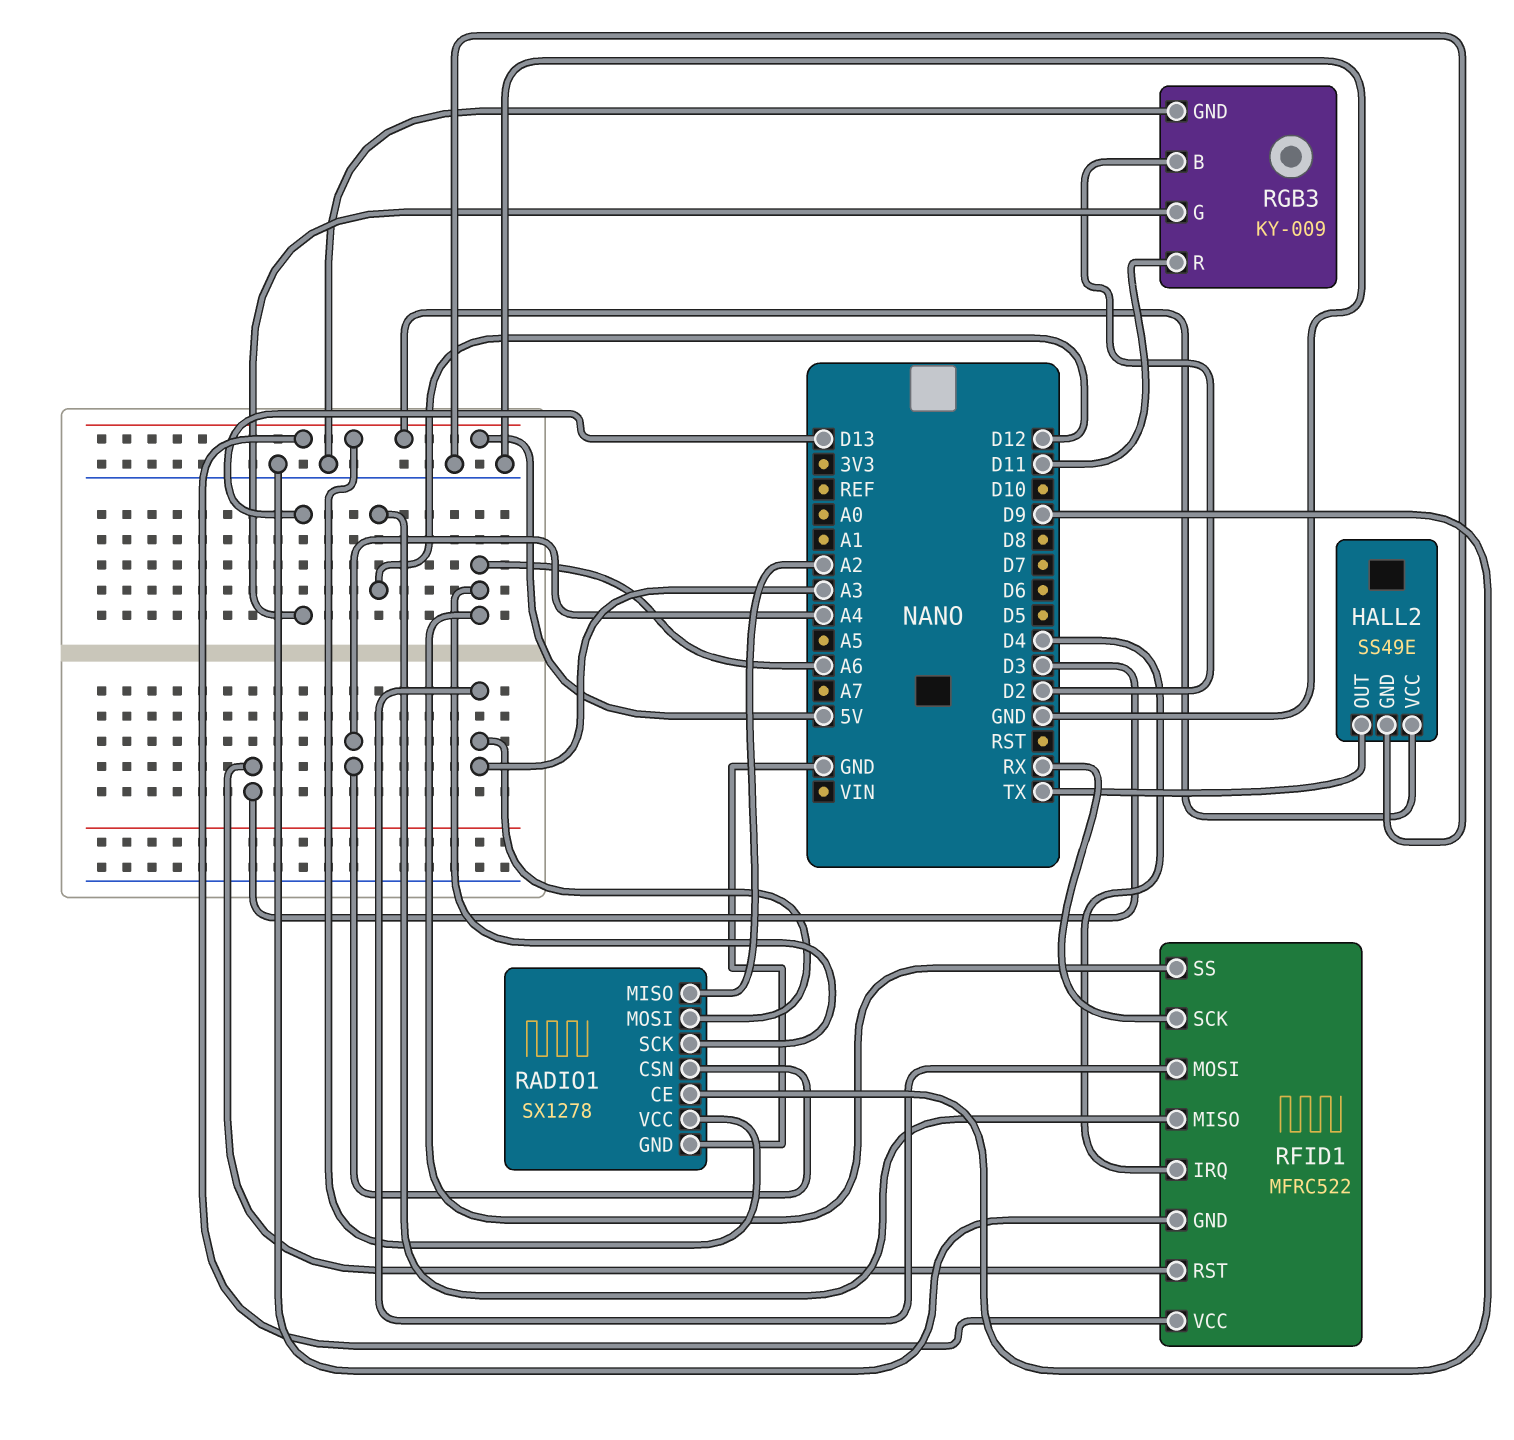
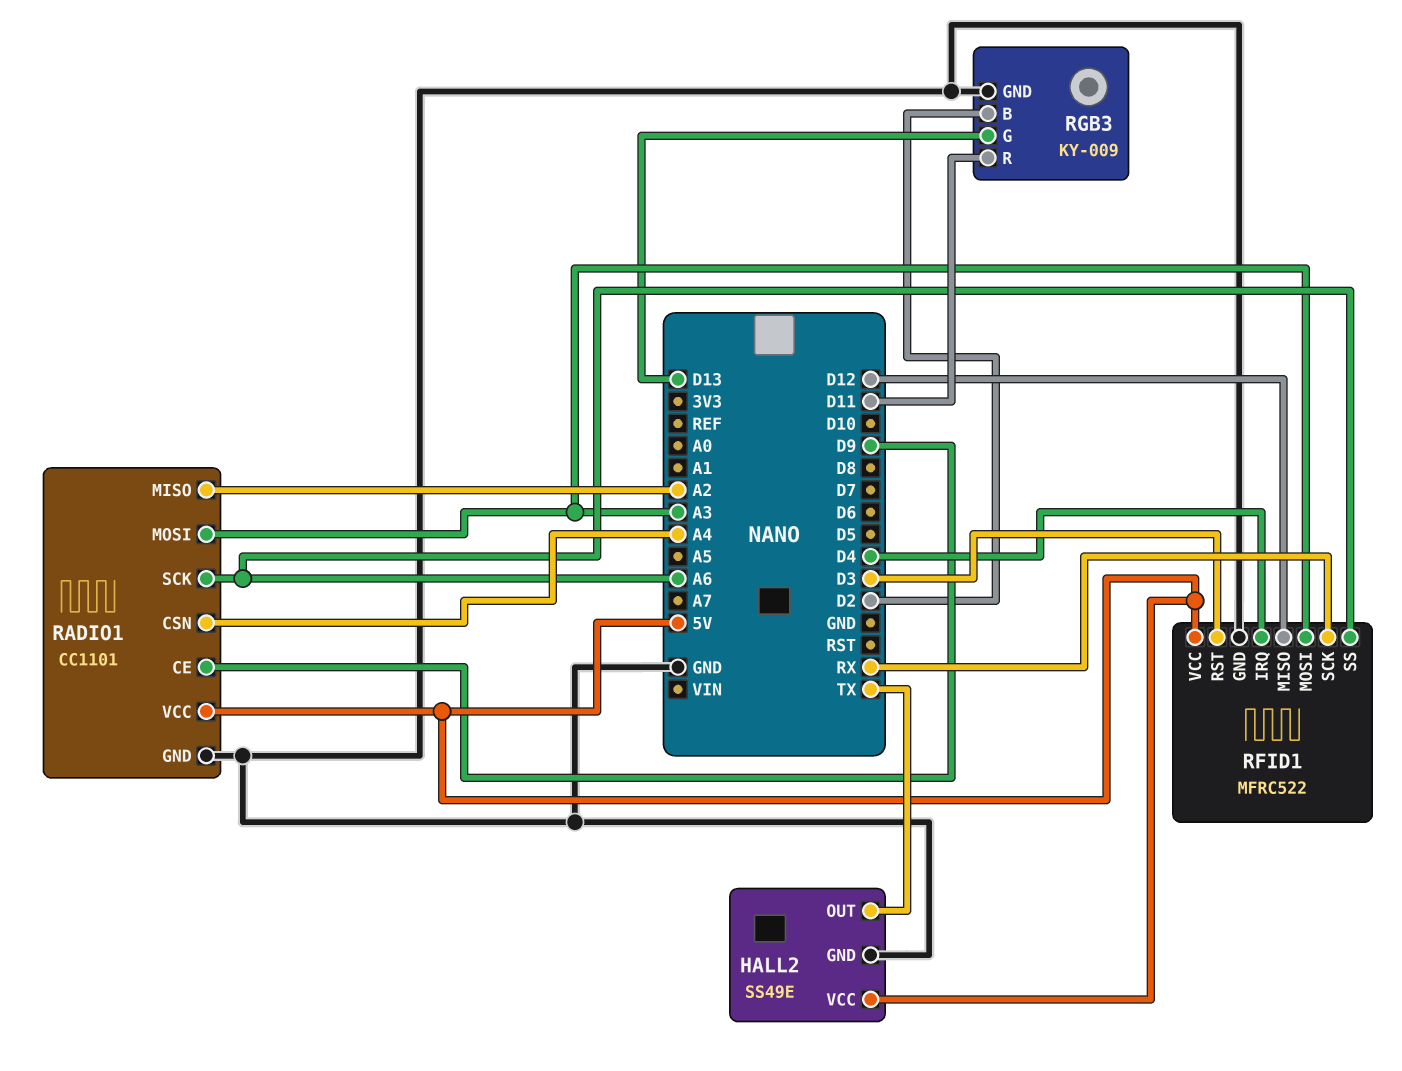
RADIO1: SX1278 -> CC1101

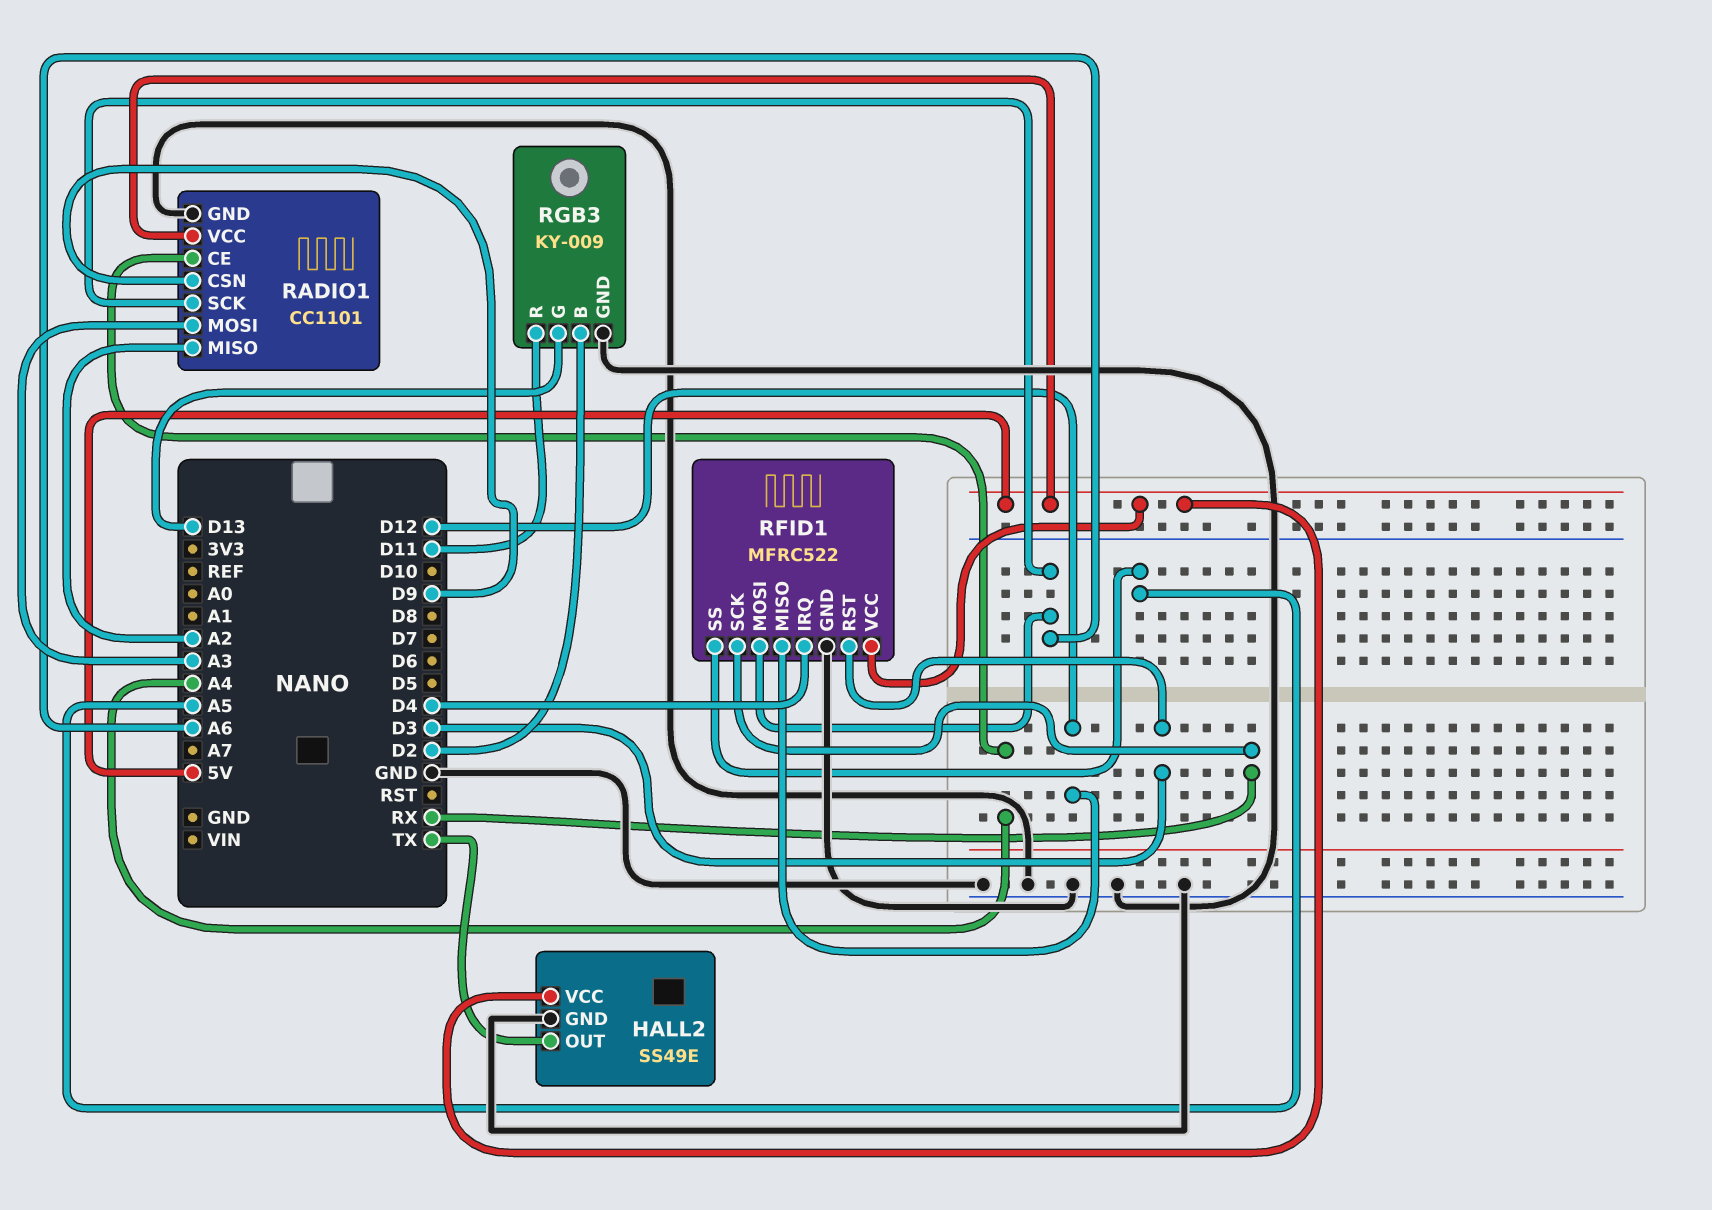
RADIO1 pin CE: D9 -> A4
RADIO1 pin CSN: A4 -> D9
RFID1 pin MOSI: A3 -> A6
RFID1 pin SS: A6 -> A5

